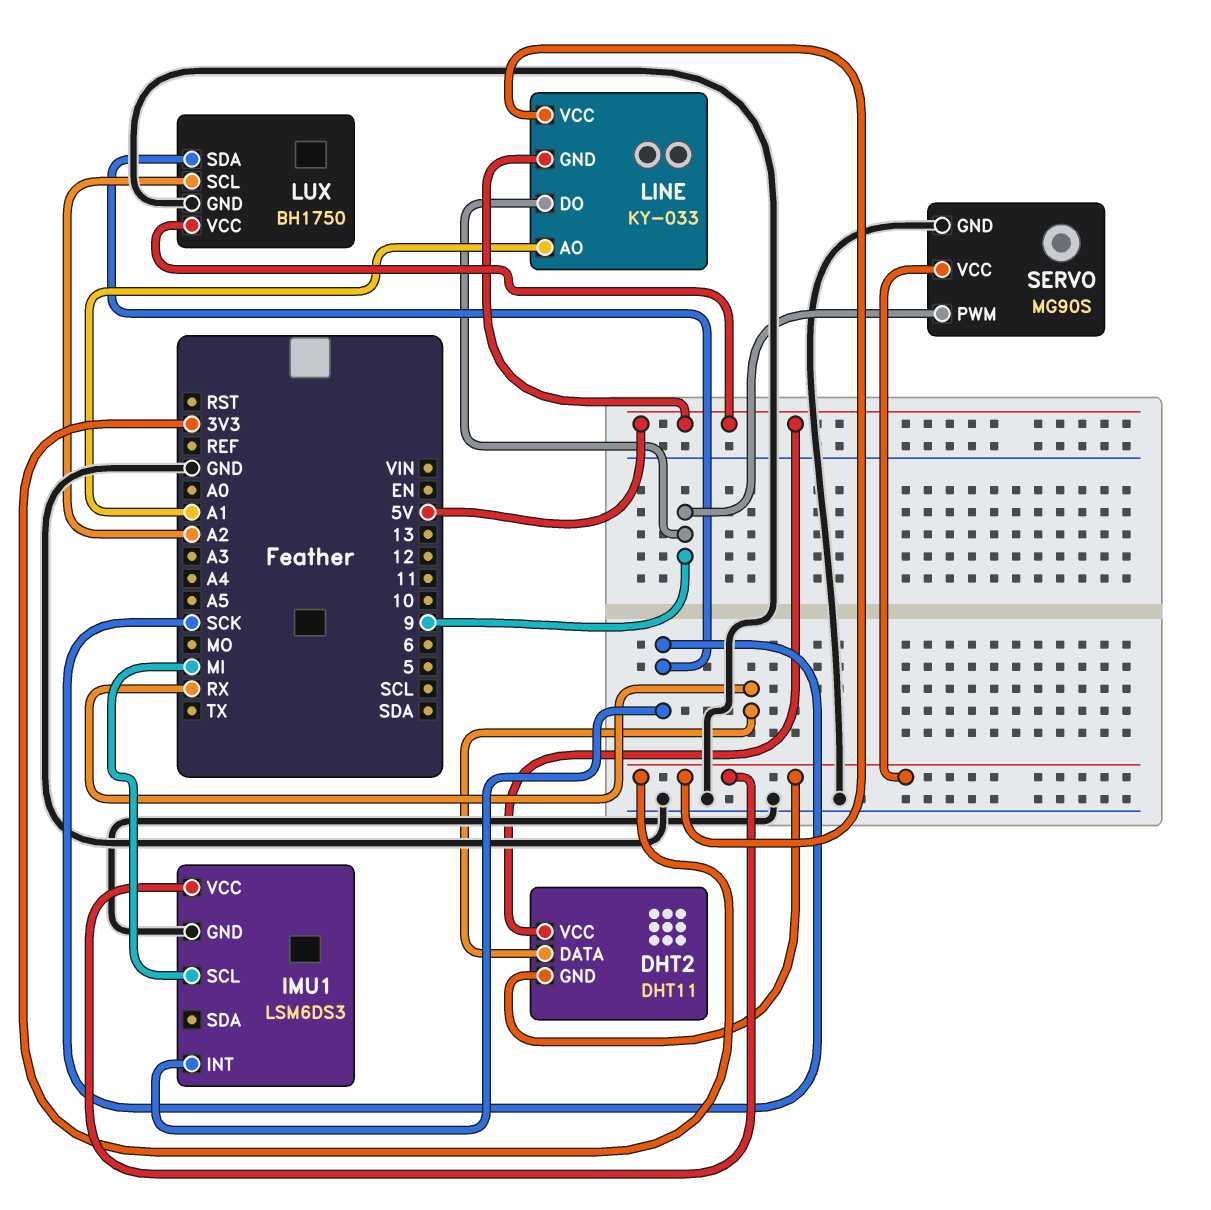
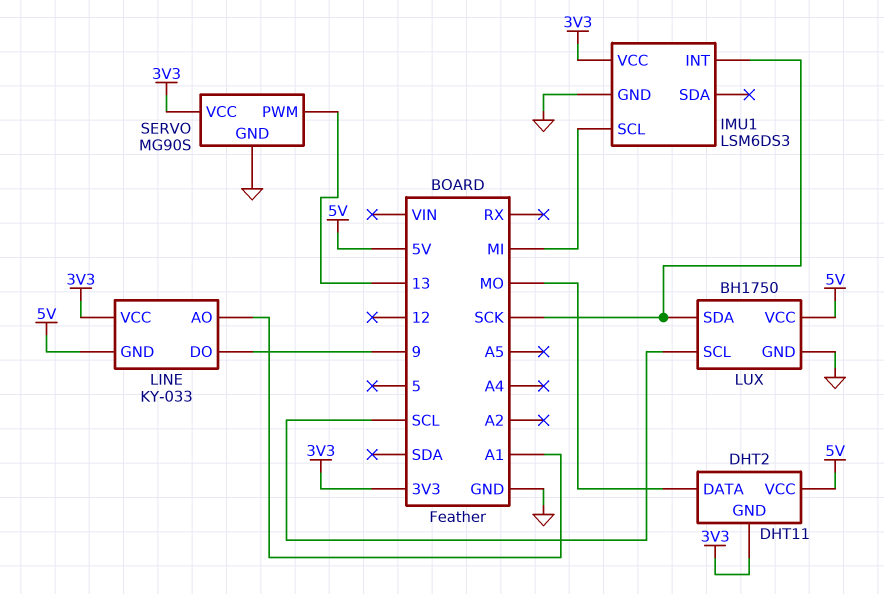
DHT2 pin DATA: RX -> MO
LUX pin SCL: A2 -> SCL
SERVO pin PWM: 9 -> 13

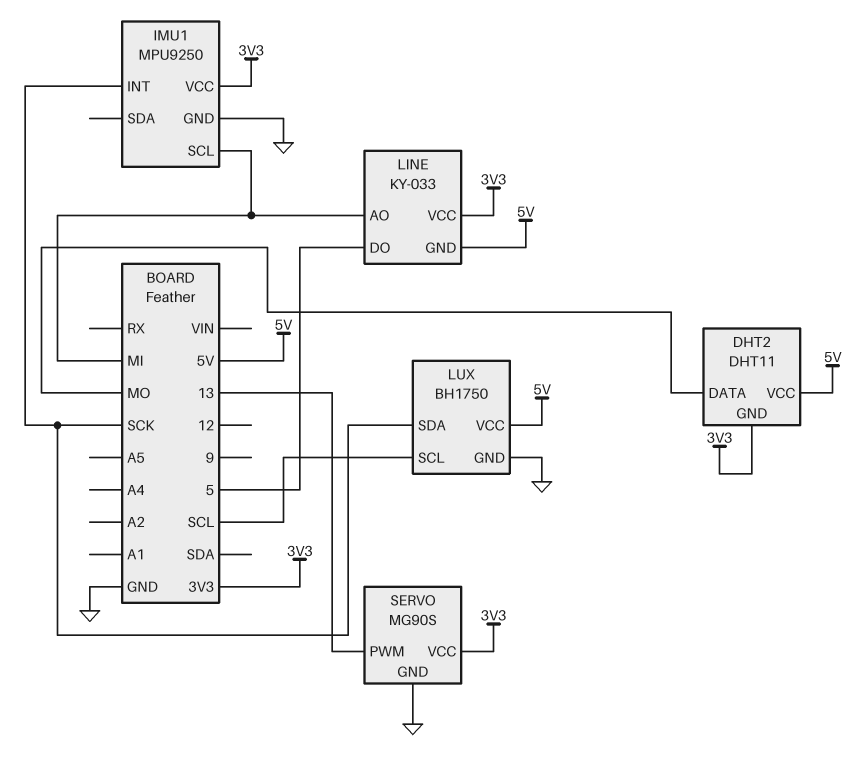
IMU1: LSM6DS3 -> MPU9250
LINE pin AO: A1 -> MI
LINE pin DO: 9 -> 5

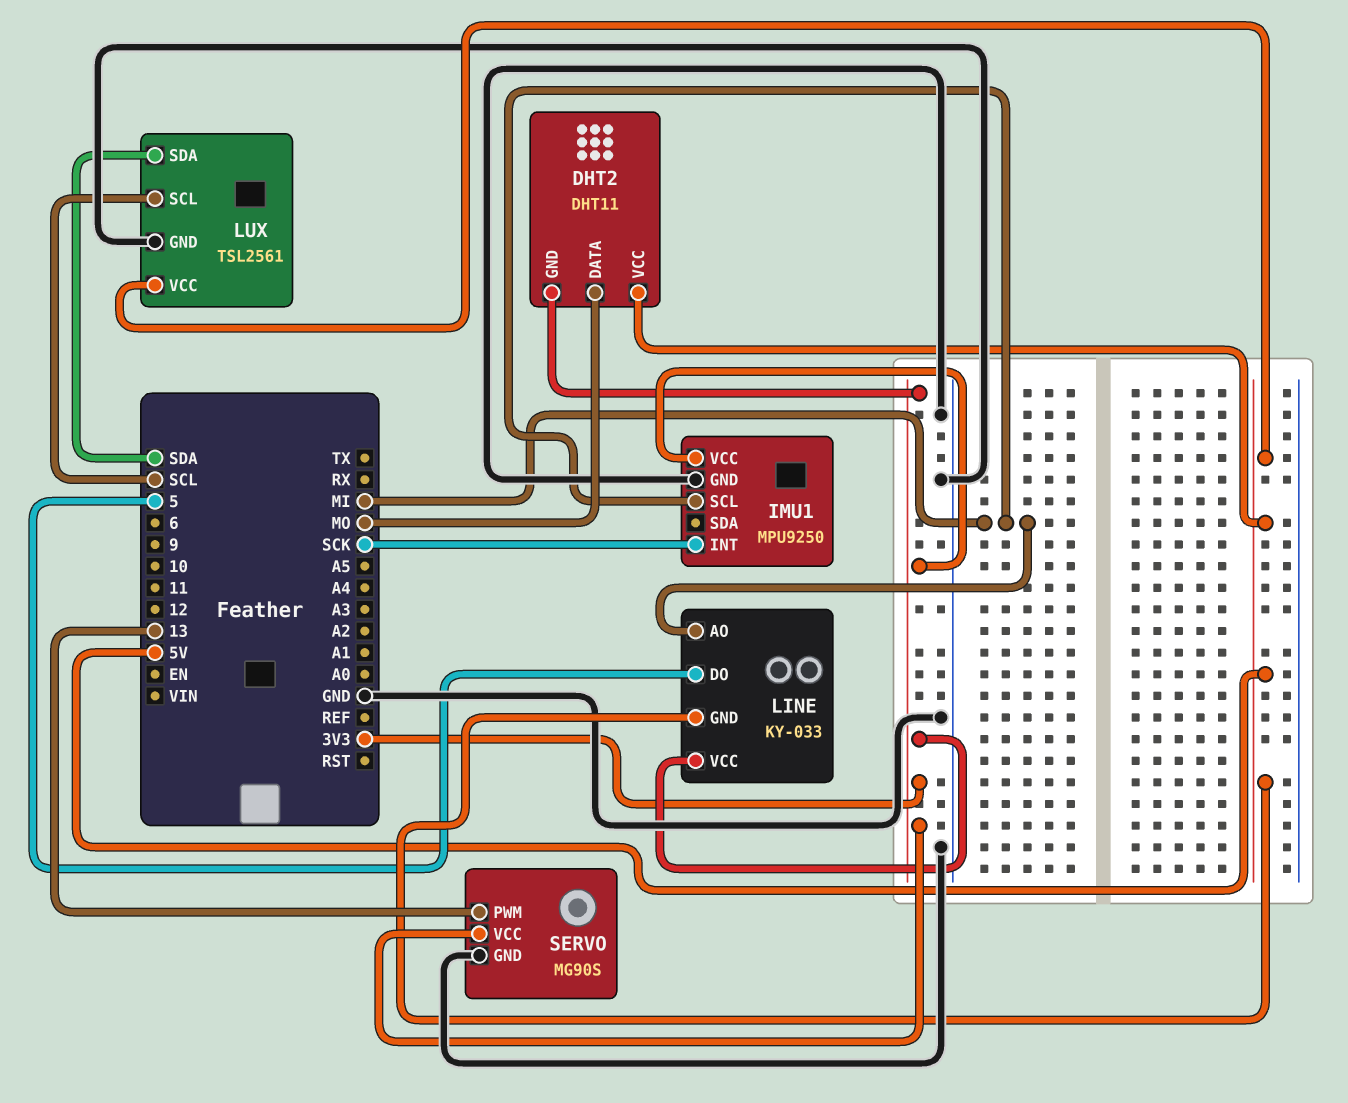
LUX: BH1750 -> TSL2561
LUX pin SDA: SCK -> SDA

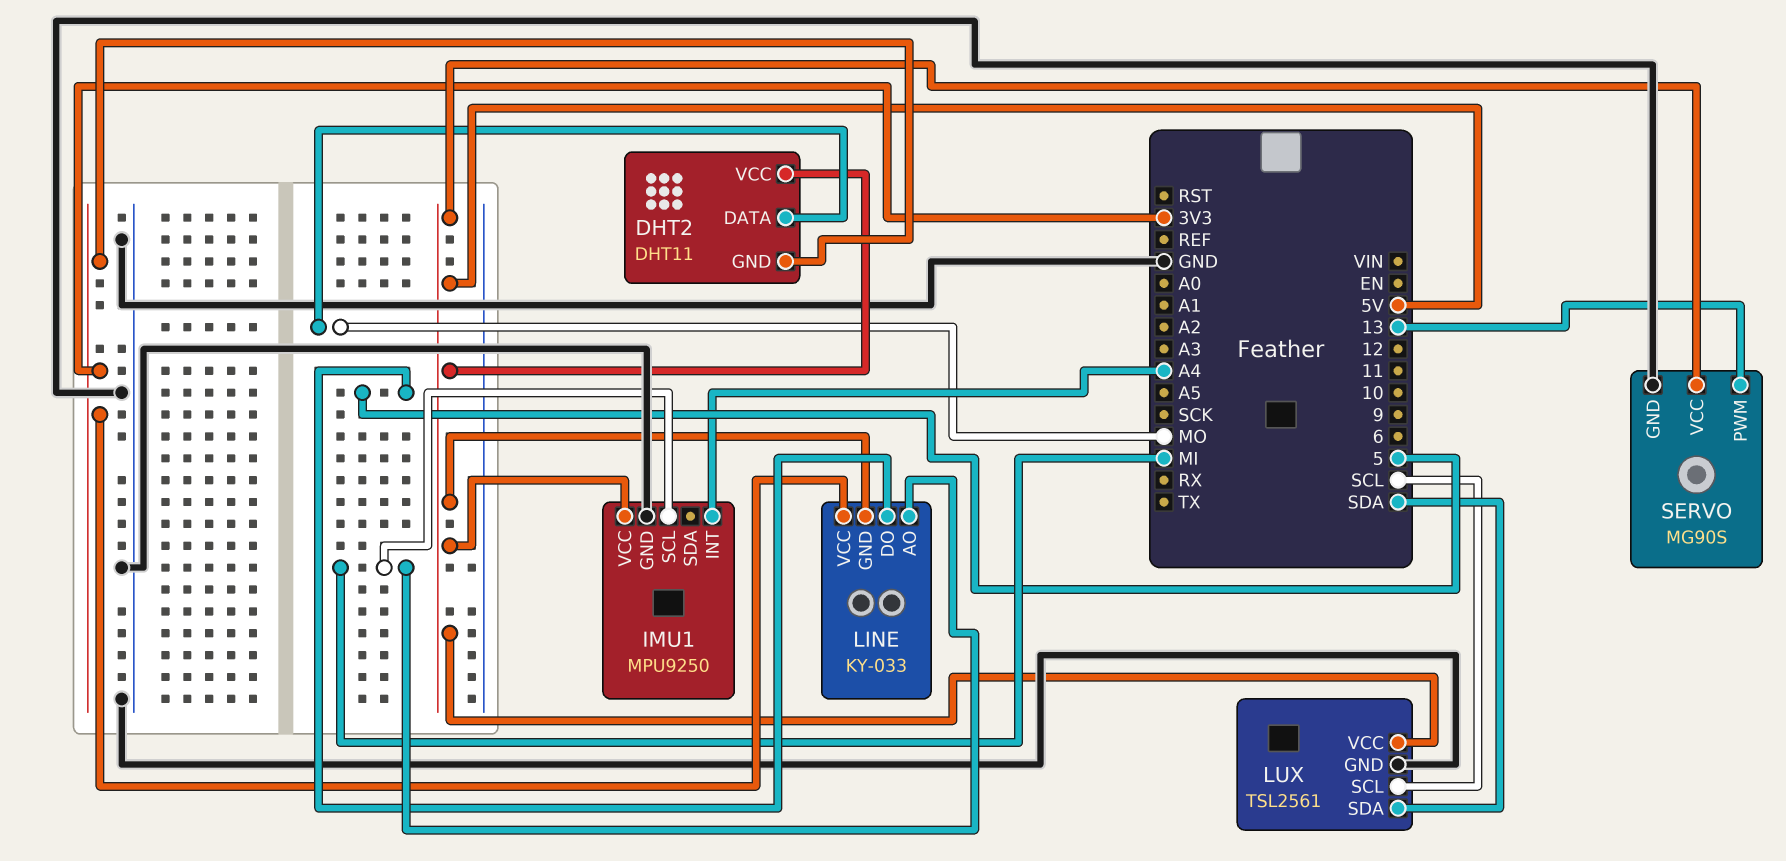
IMU1 pin INT: SCK -> A4
IMU1 pin VCC: 3V3 -> 5V
SERVO pin VCC: 3V3 -> 5V

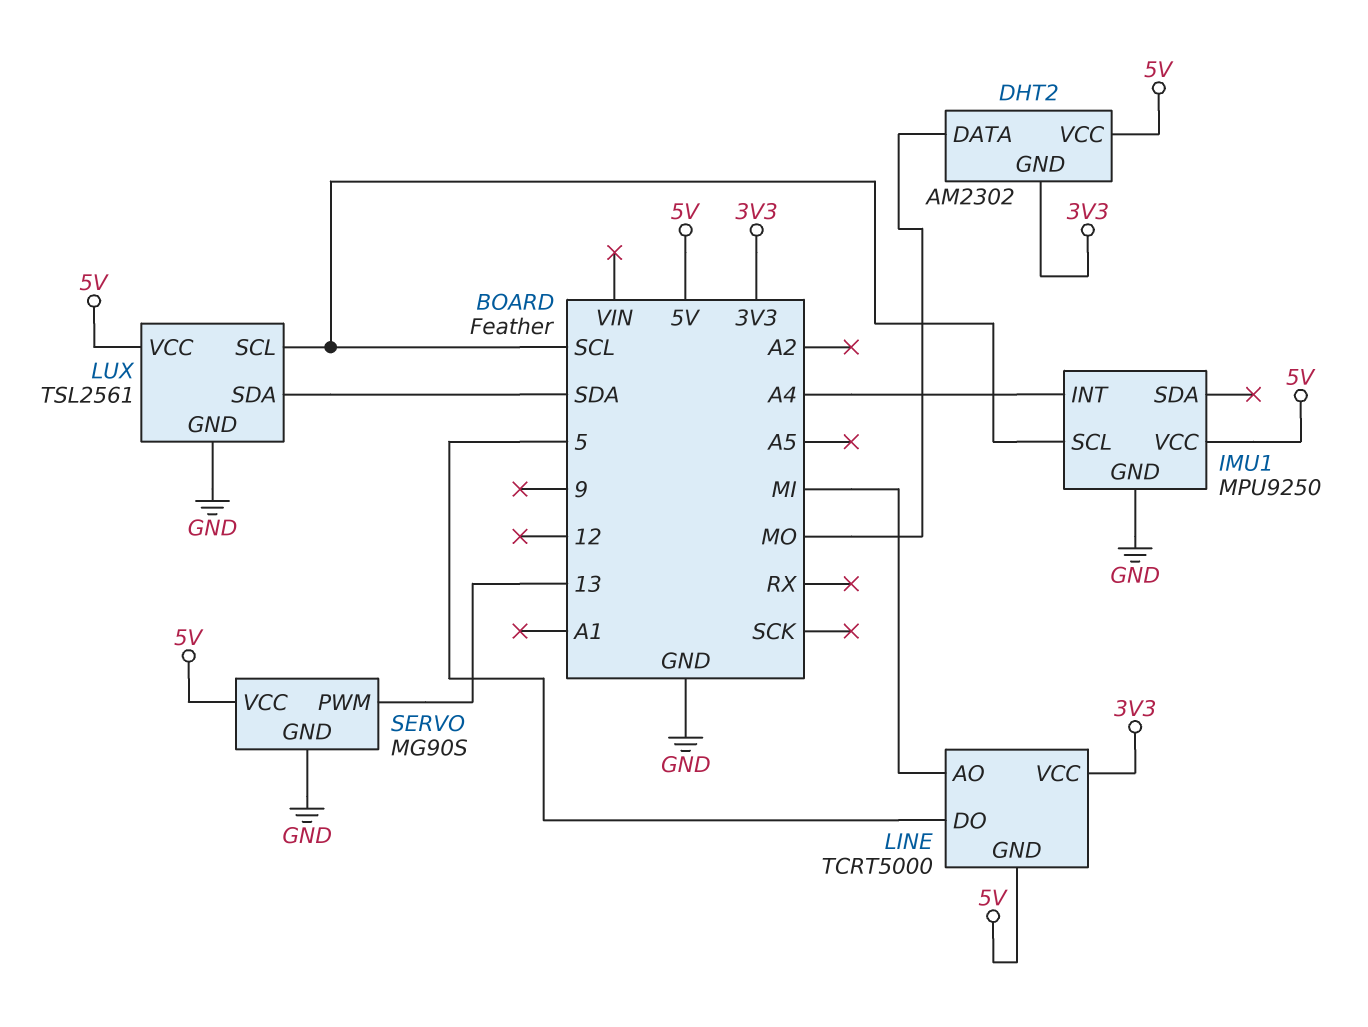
DHT2: DHT11 -> AM2302
IMU1 pin SCL: MI -> SCL
LINE: KY-033 -> TCRT5000

